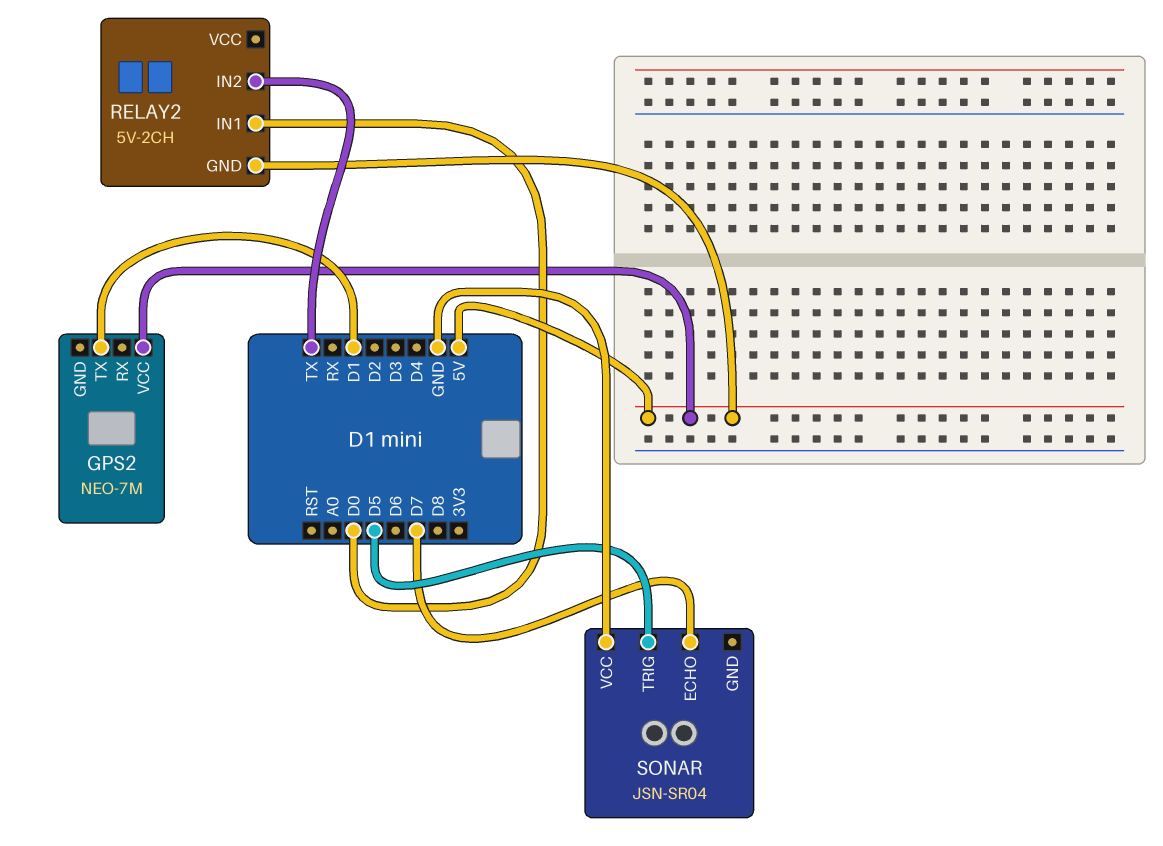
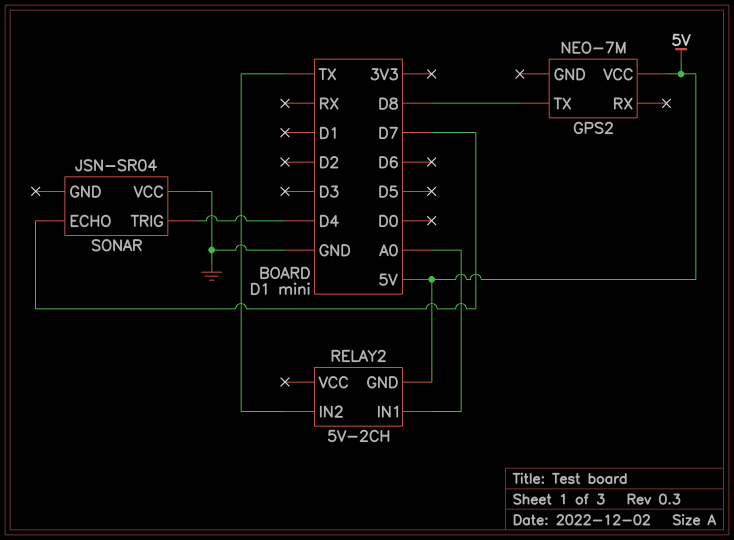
GPS2 pin TX: D1 -> D8
RELAY2 pin IN1: D0 -> A0
SONAR pin TRIG: D5 -> D4

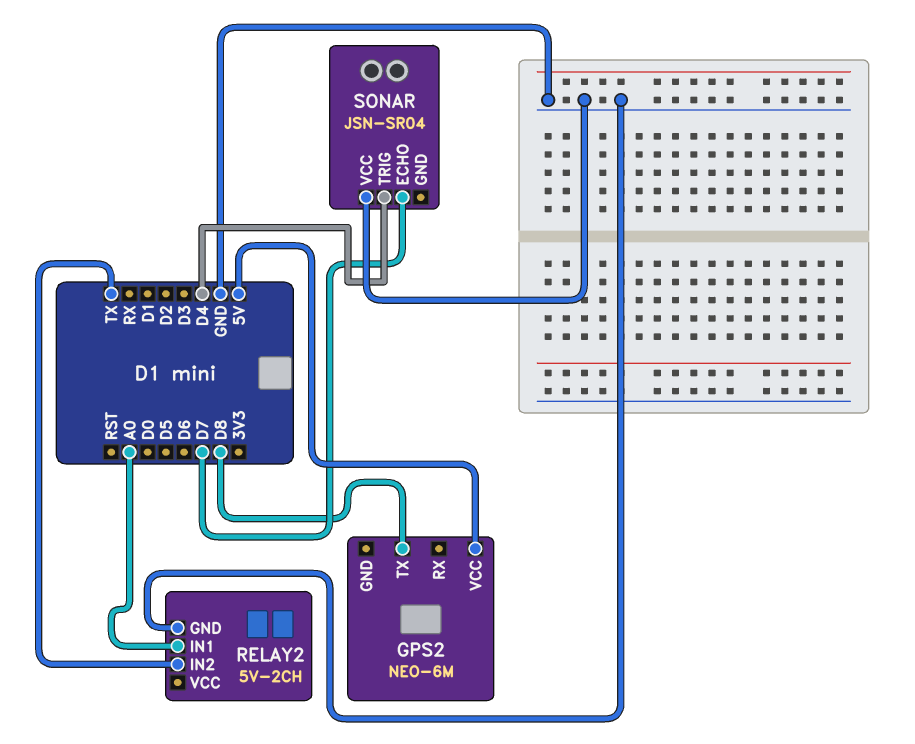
GPS2: NEO-7M -> NEO-6M
RELAY2 pin GND: 5V -> GND

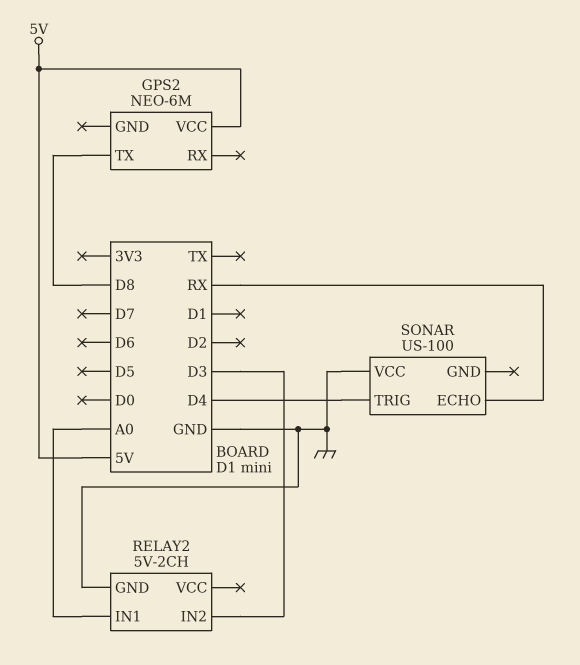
RELAY2 pin IN2: TX -> D3
SONAR: JSN-SR04 -> US-100
SONAR pin ECHO: D7 -> RX

